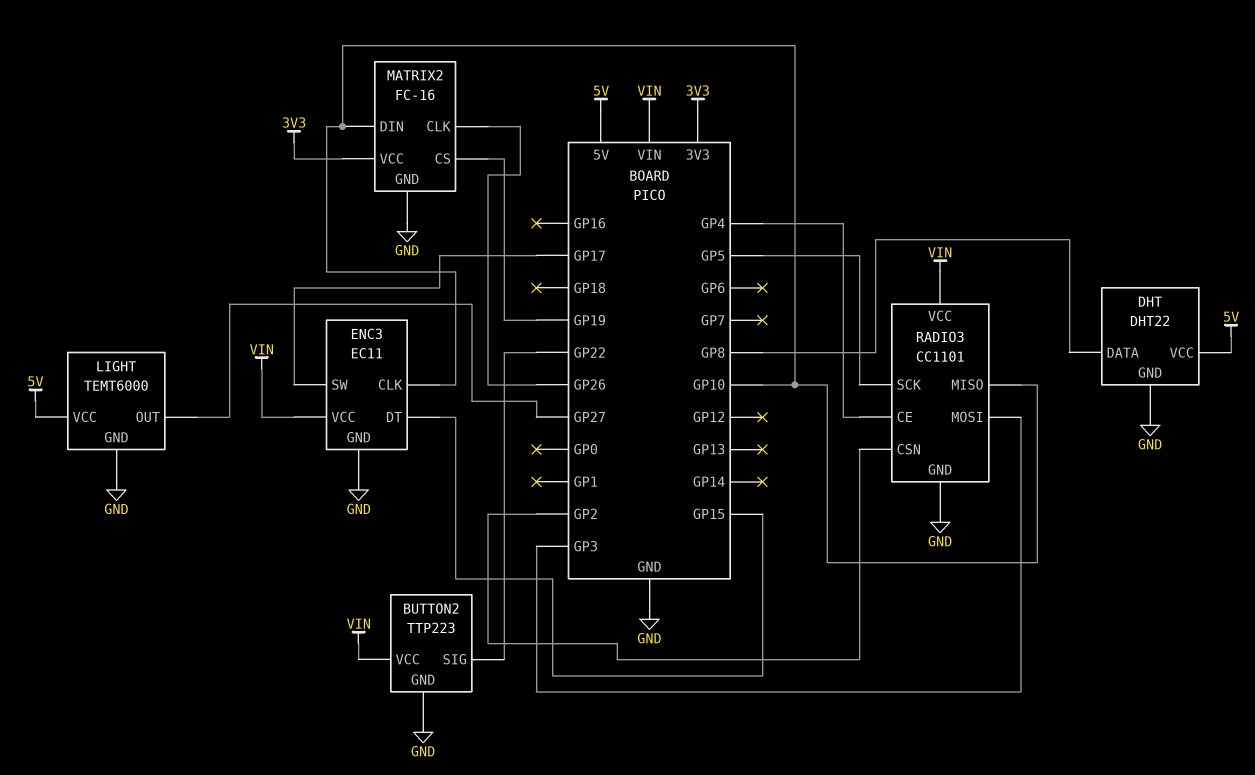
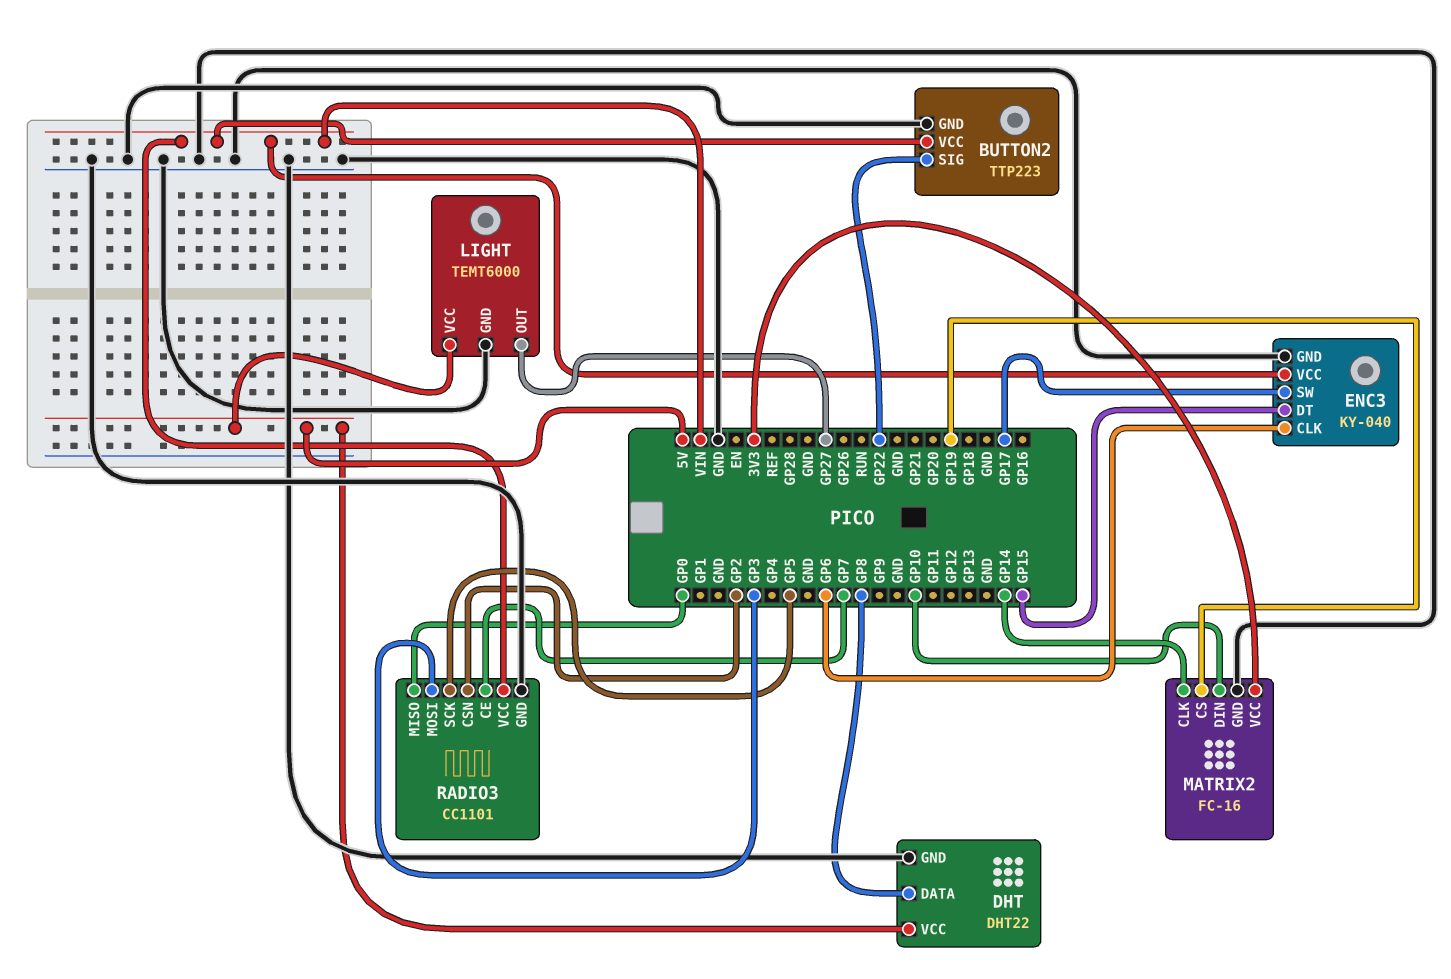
ENC3: EC11 -> KY-040
ENC3 pin CLK: GP10 -> GP6
MATRIX2 pin CLK: GP26 -> GP14
RADIO3 pin CE: GP4 -> GP7
RADIO3 pin MISO: GP10 -> GP0

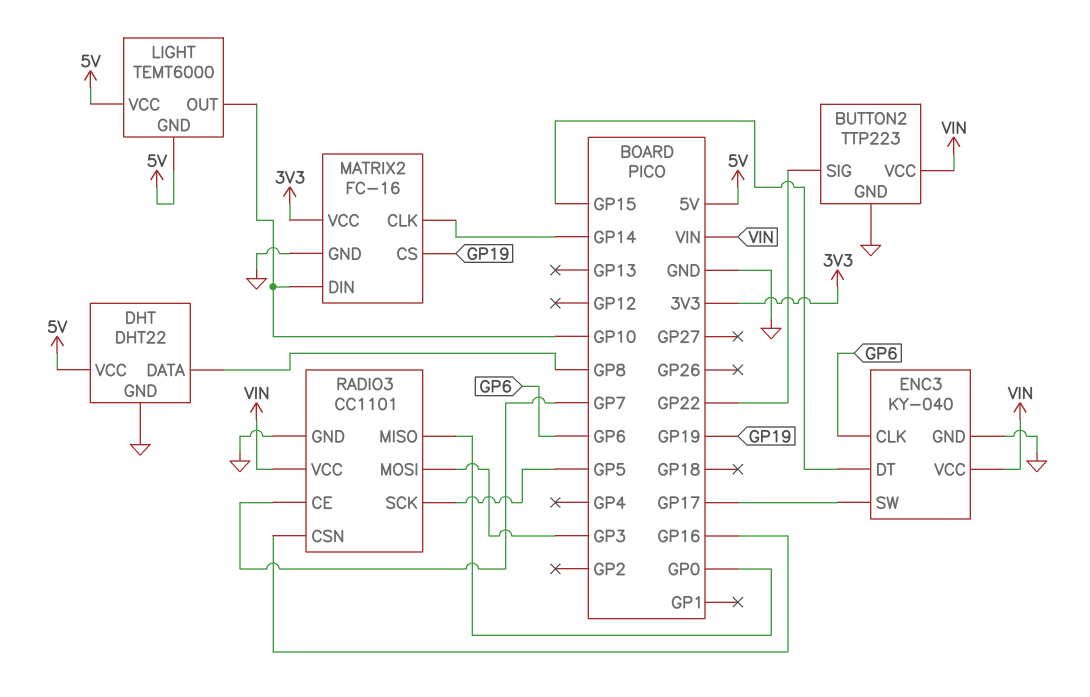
LIGHT pin GND: GND -> 5V
LIGHT pin OUT: GP27 -> GP10
RADIO3 pin CSN: GP2 -> GP16

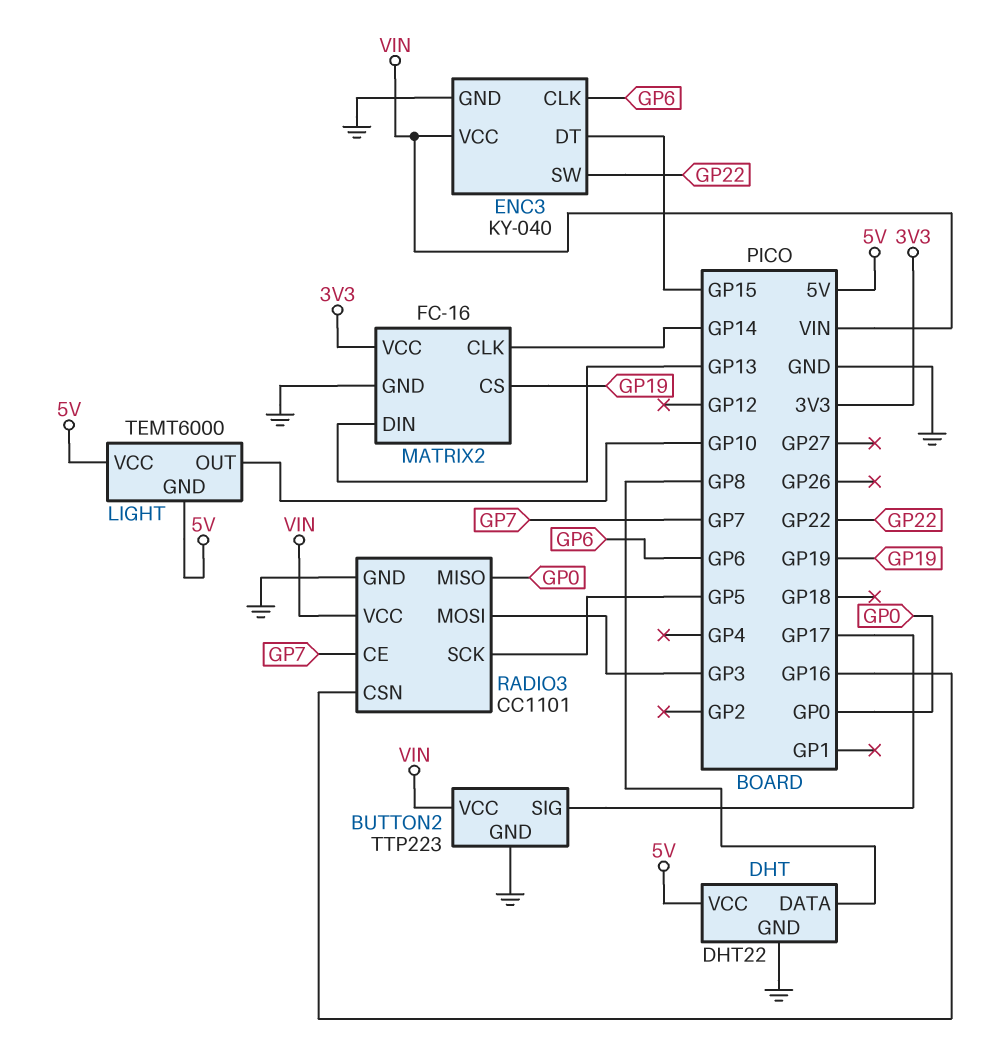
BUTTON2 pin SIG: GP22 -> GP17
ENC3 pin SW: GP17 -> GP22
MATRIX2 pin DIN: GP10 -> GP13

